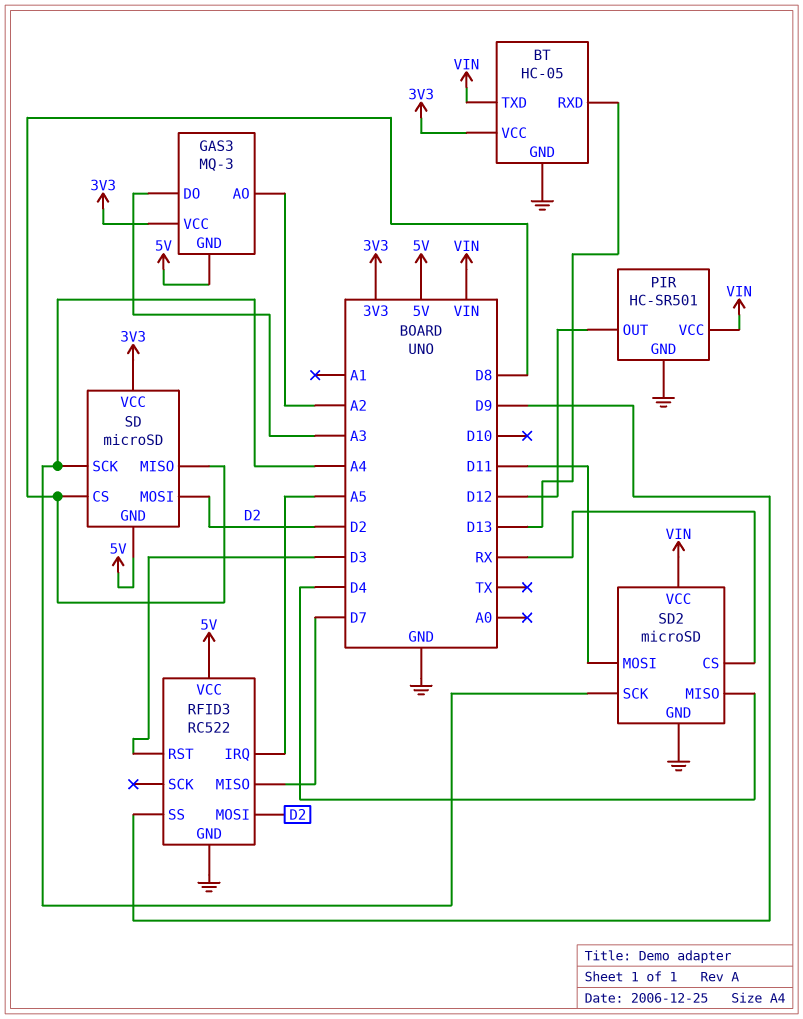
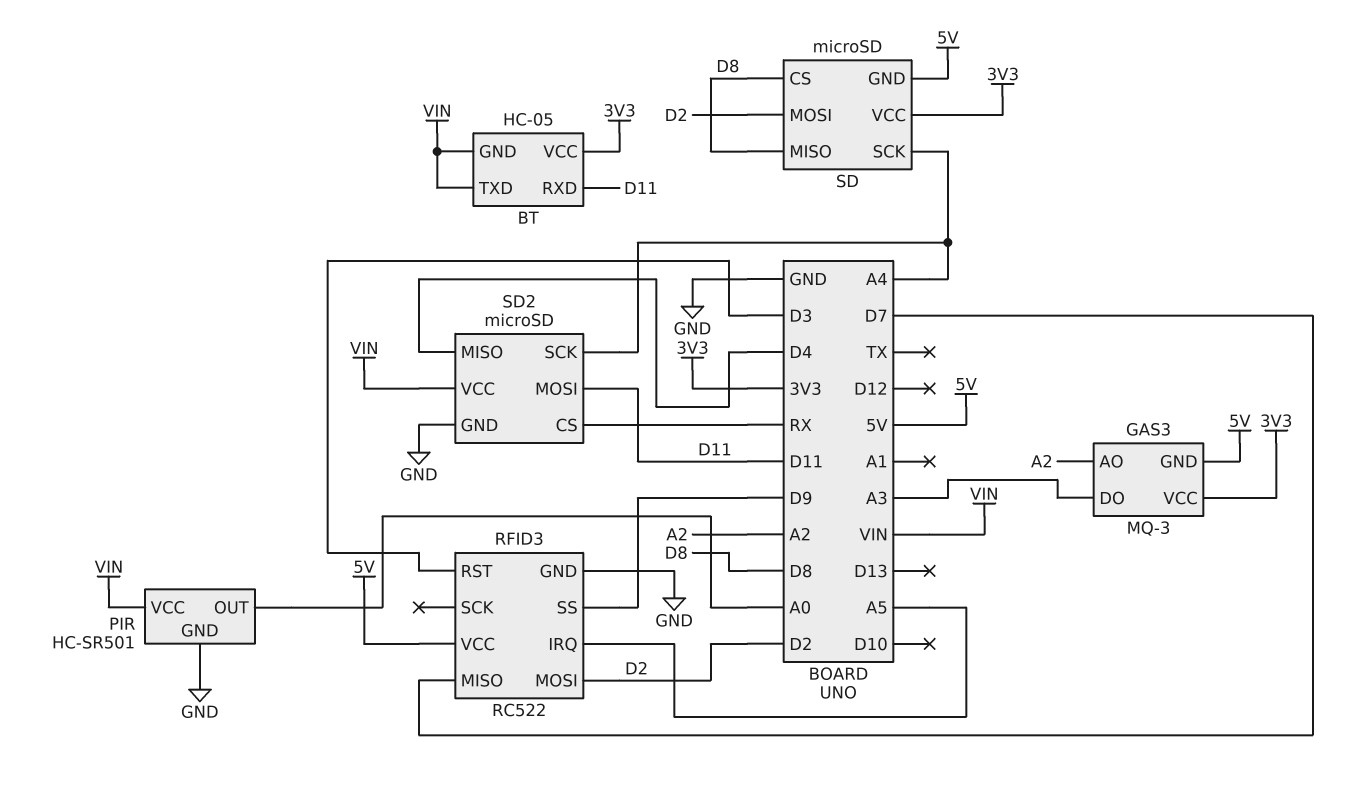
BT pin GND: GND -> VIN
BT pin RXD: D13 -> D11
PIR pin OUT: D12 -> A0

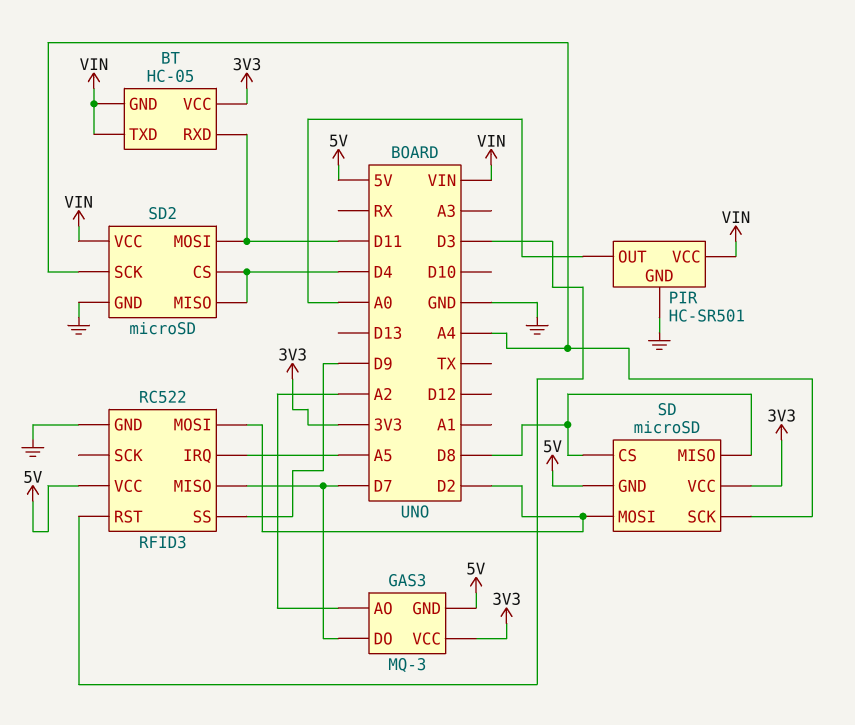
GAS3 pin DO: A3 -> D7
SD2 pin CS: RX -> D4

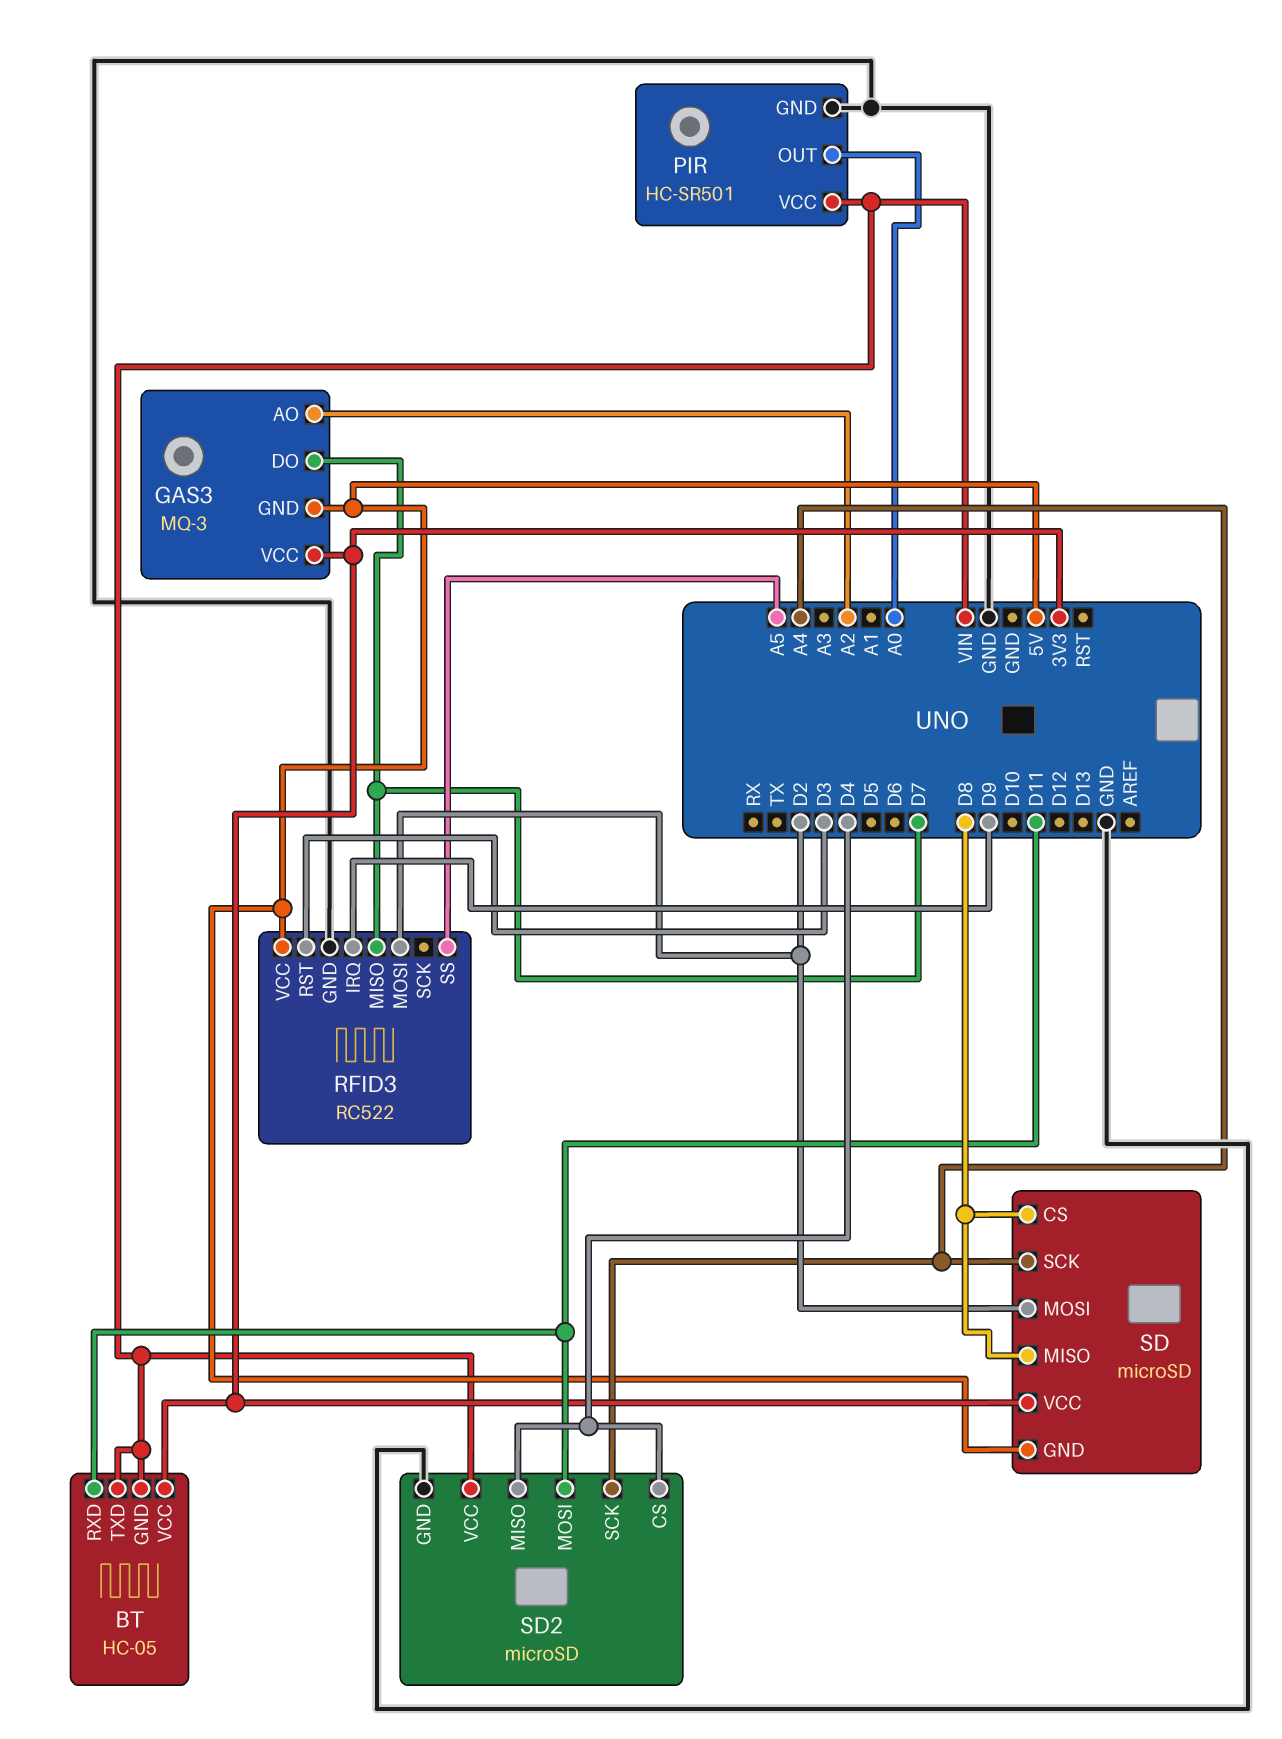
RFID3 pin IRQ: A5 -> D9
RFID3 pin SS: D9 -> A5

